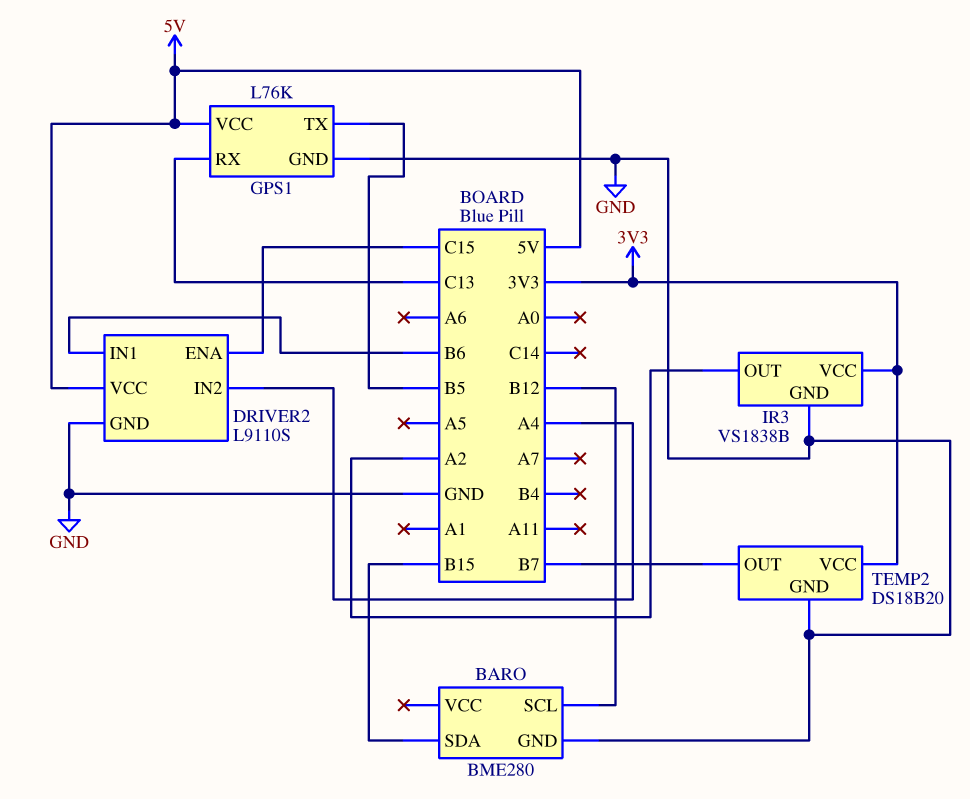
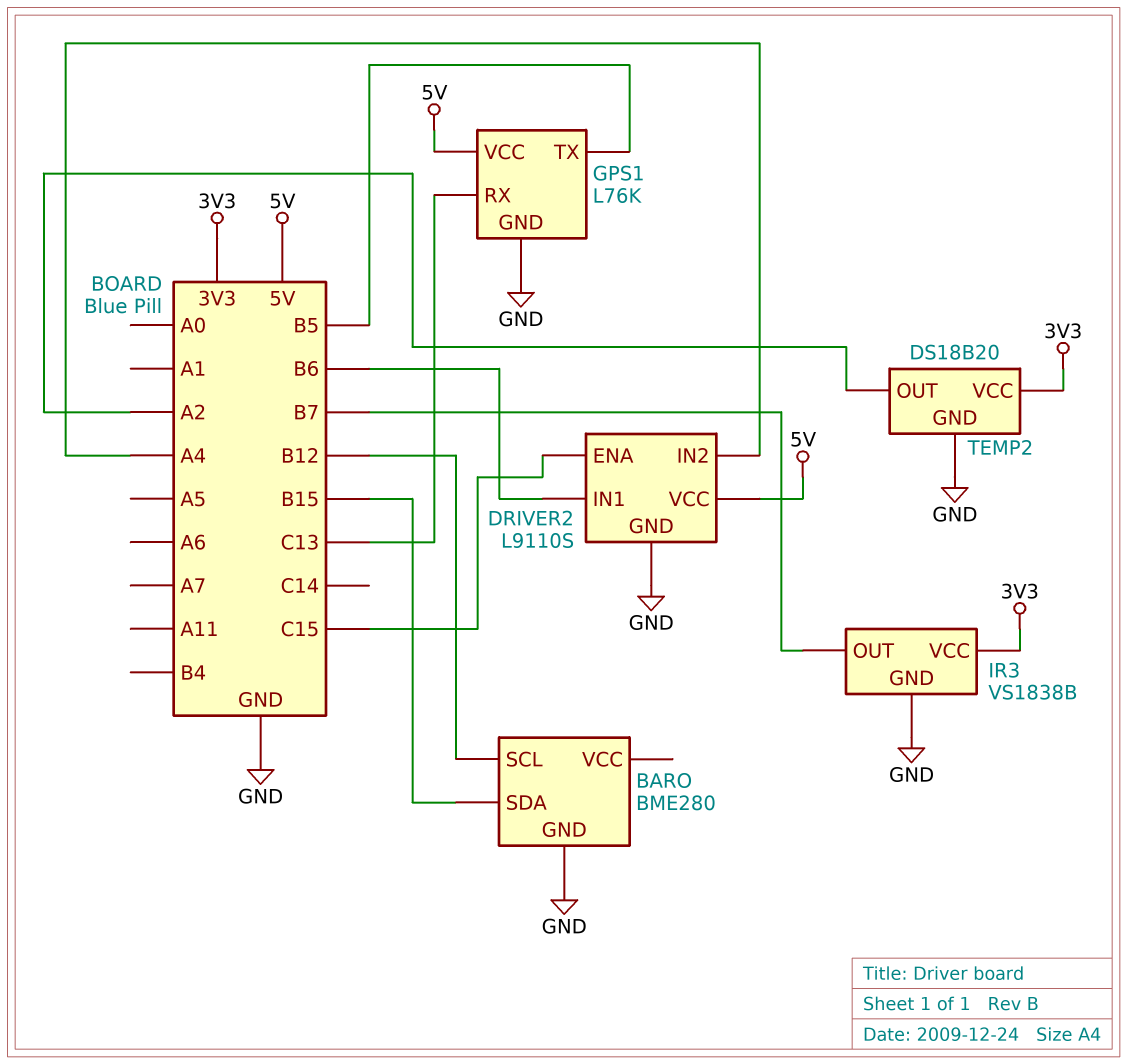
IR3 pin OUT: A2 -> B7
TEMP2 pin OUT: B7 -> A2

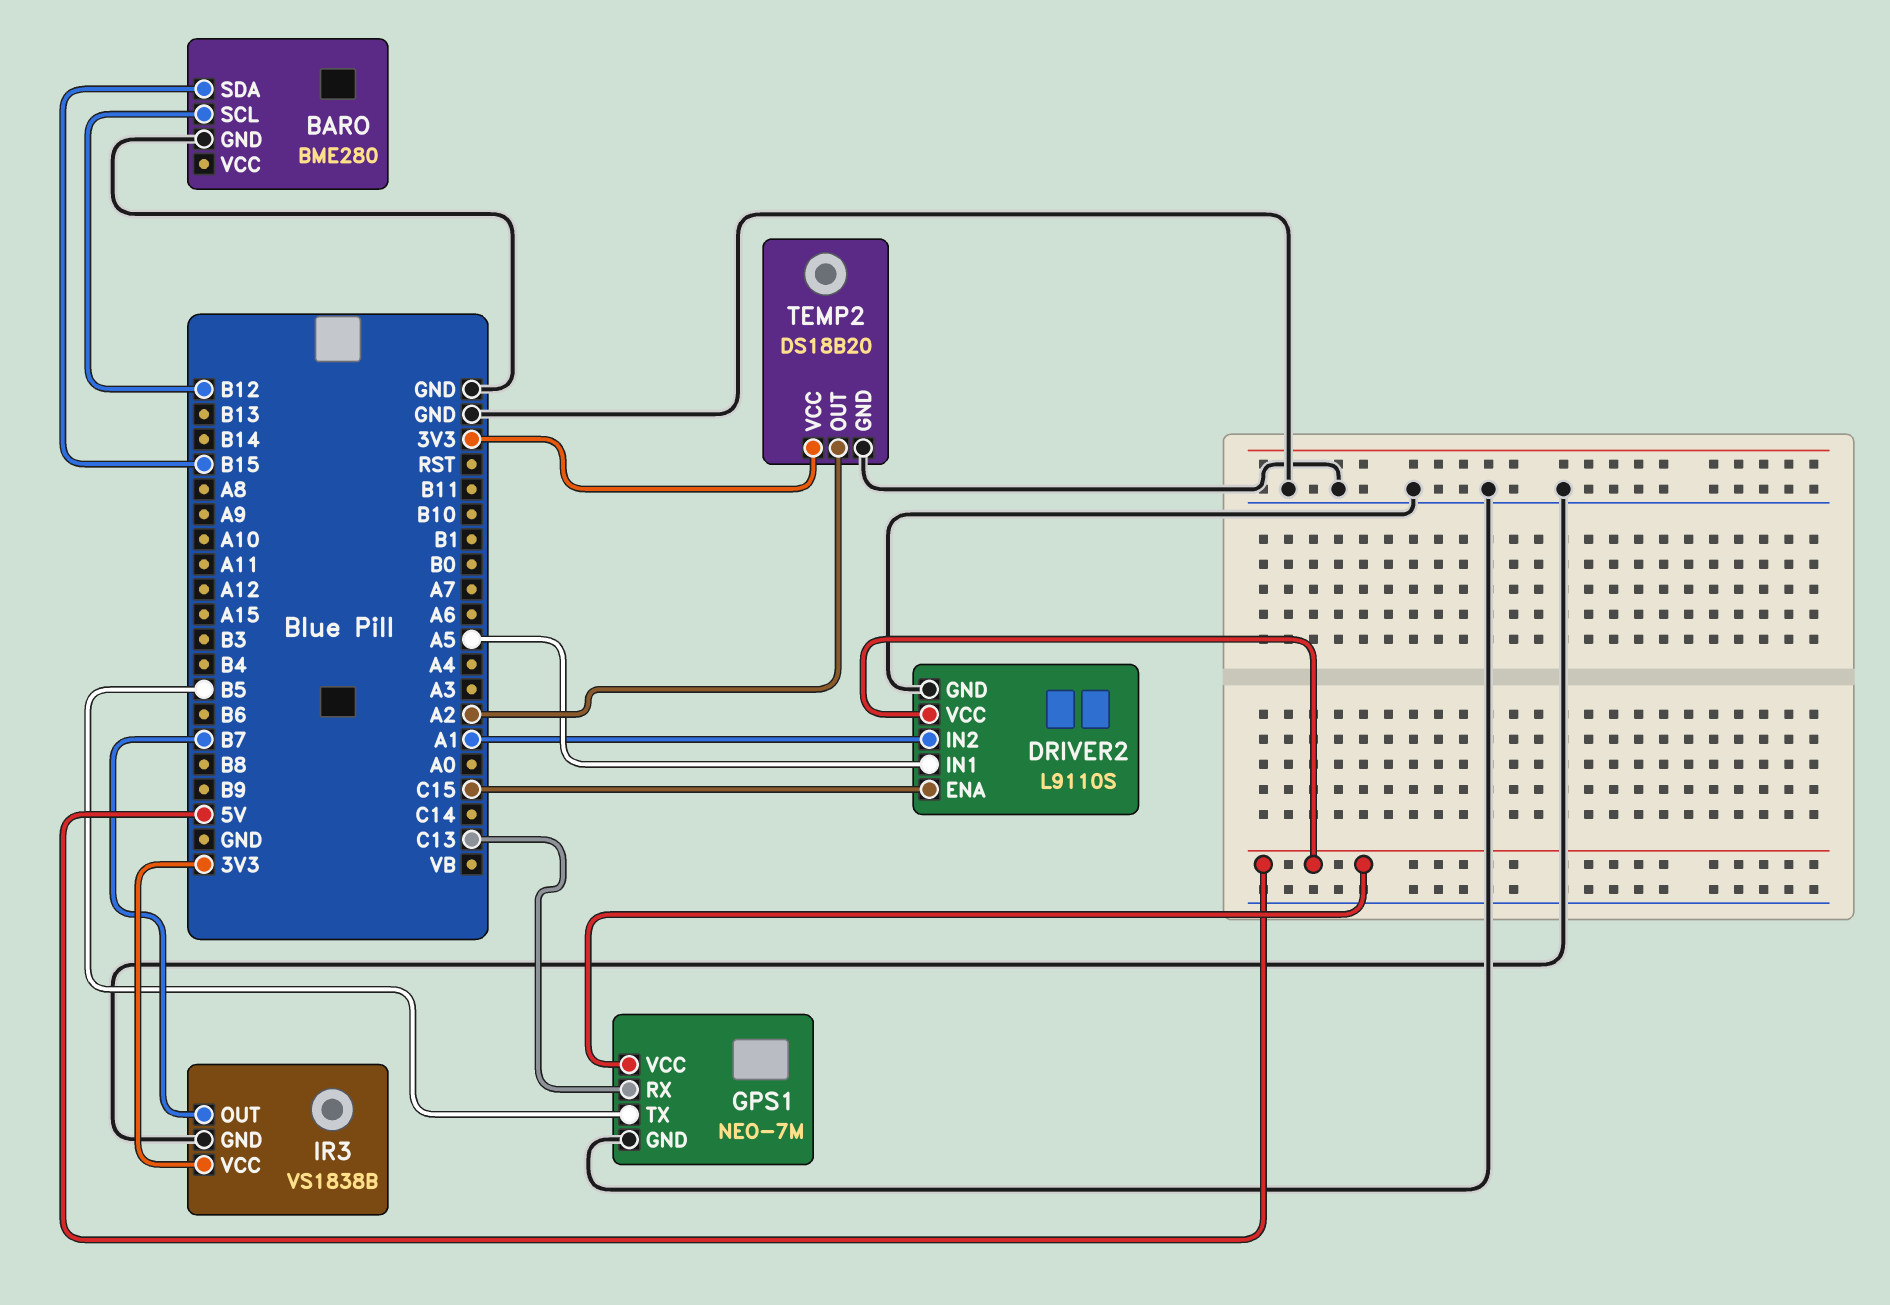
DRIVER2 pin IN1: B6 -> A5
DRIVER2 pin IN2: A4 -> A1
GPS1: L76K -> NEO-7M

